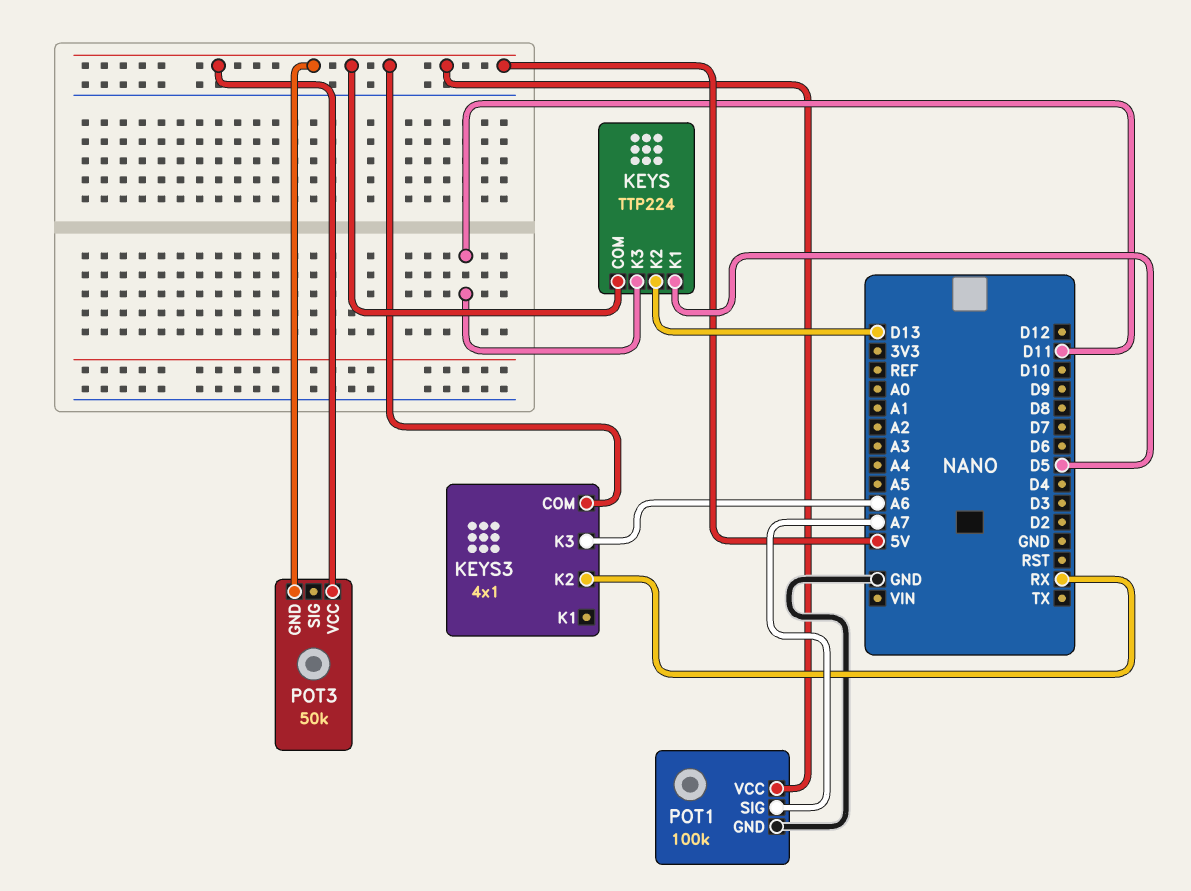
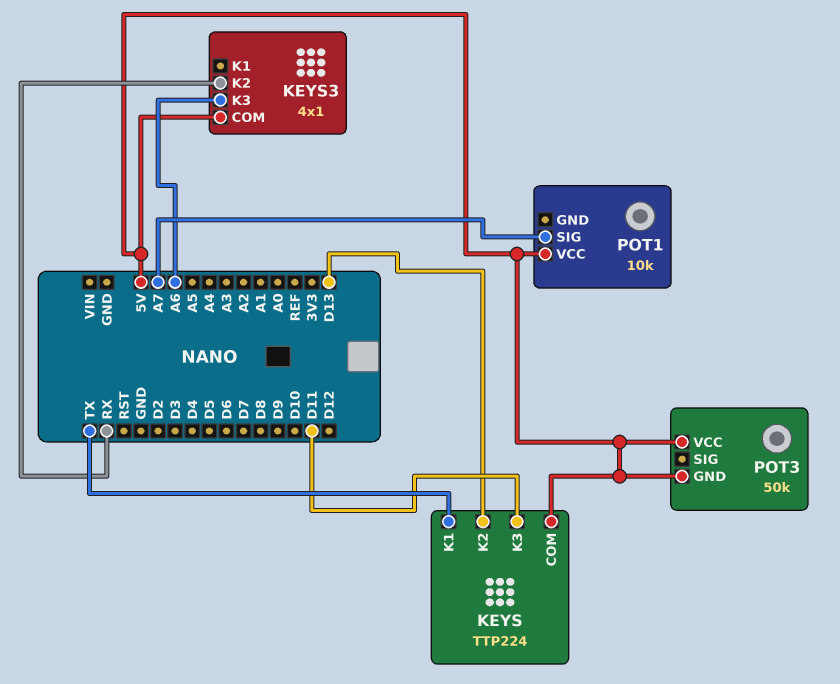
KEYS pin K1: D5 -> TX
POT1: 100k -> 10k
POT1 pin GND: GND -> none

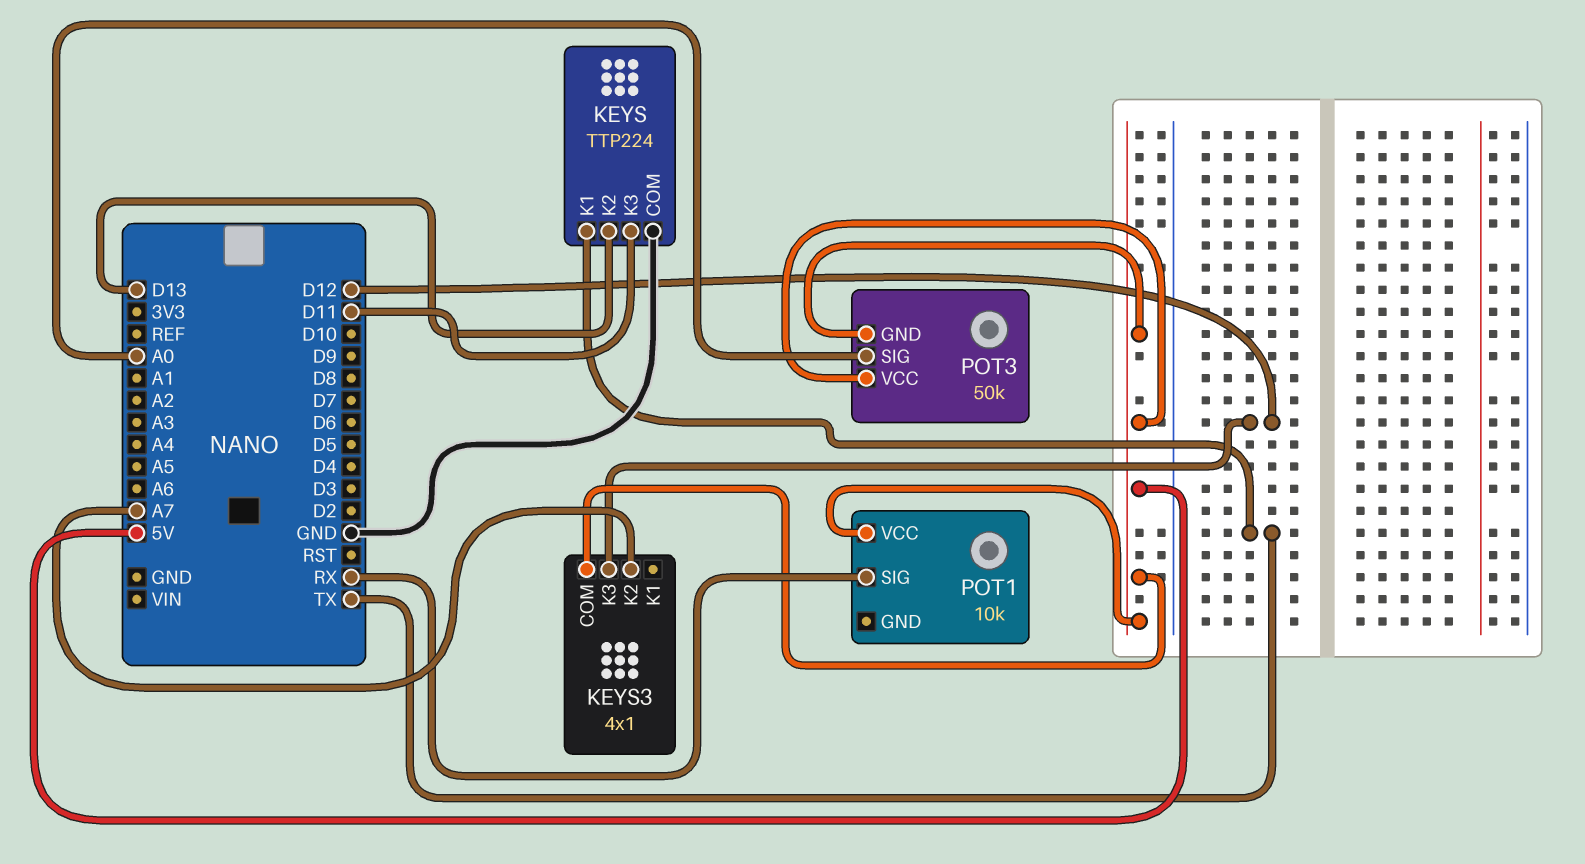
KEYS pin COM: 5V -> GND
KEYS3 pin K2: RX -> A7
KEYS3 pin K3: A6 -> D12
POT1 pin SIG: A7 -> RX
POT3 pin SIG: none -> A0

